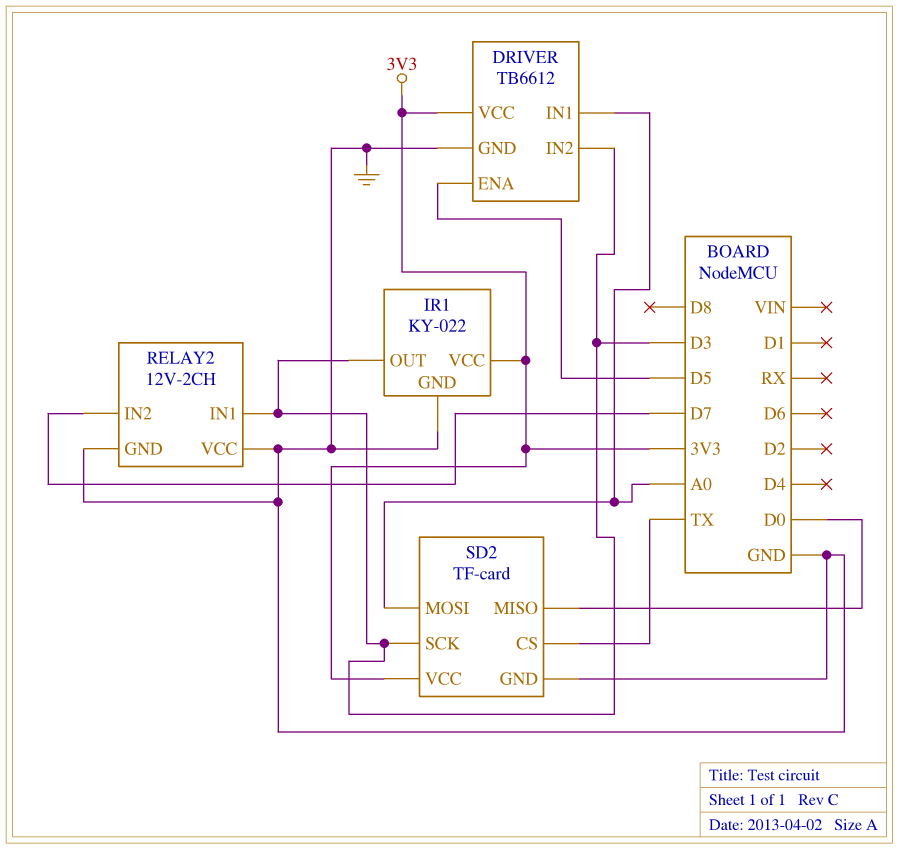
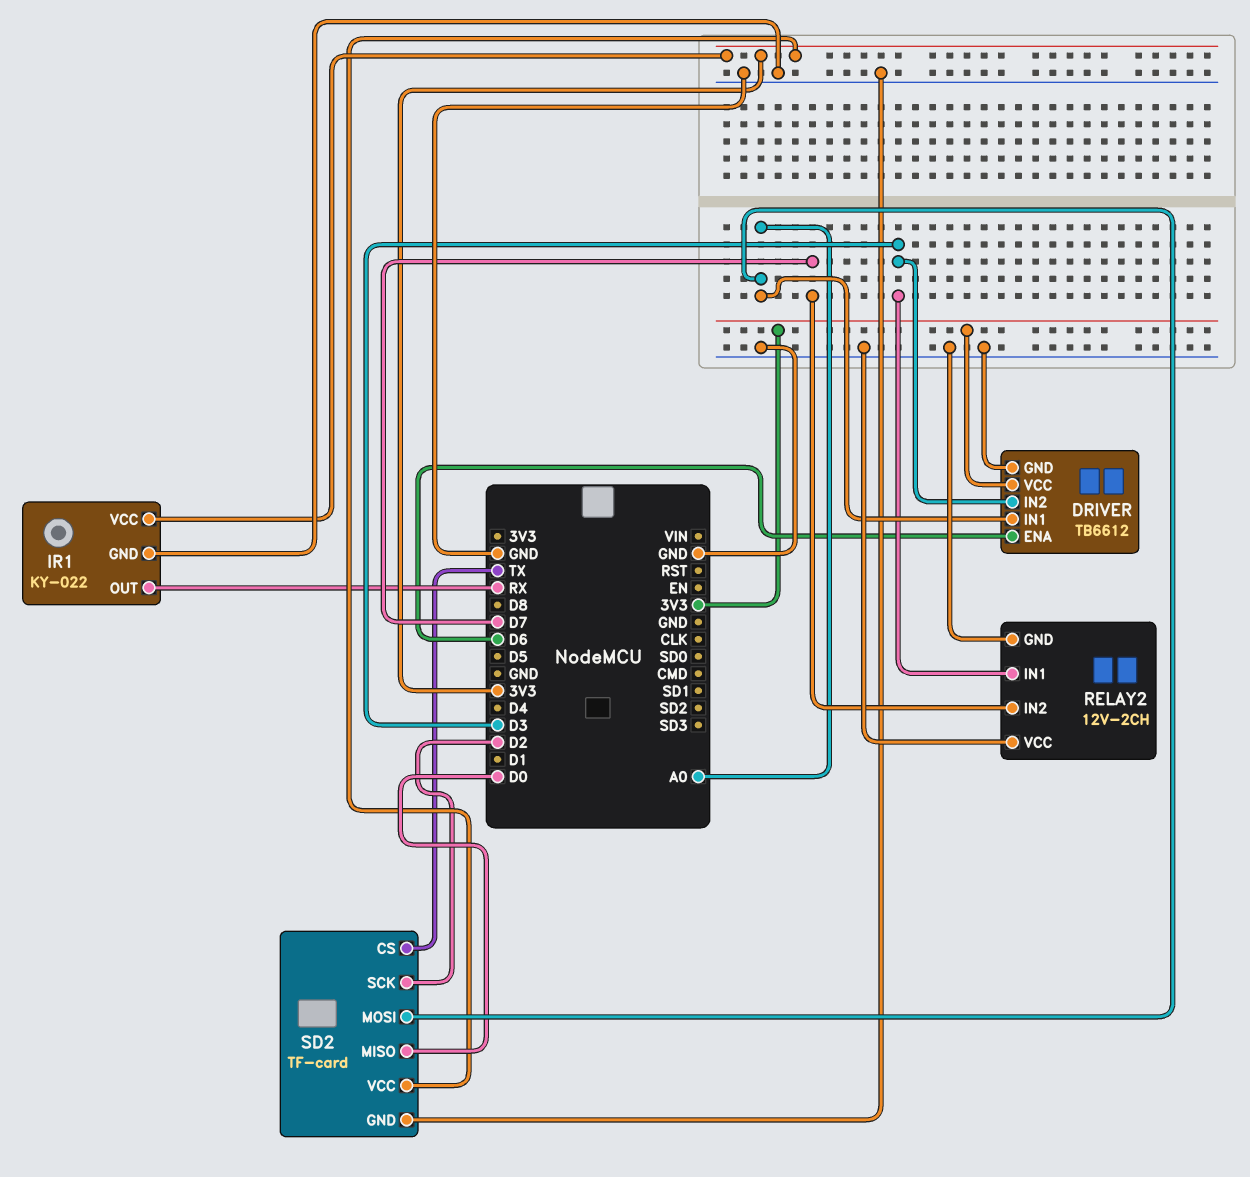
DRIVER pin ENA: D5 -> D6
IR1 pin OUT: D3 -> RX
SD2 pin SCK: D3 -> D2

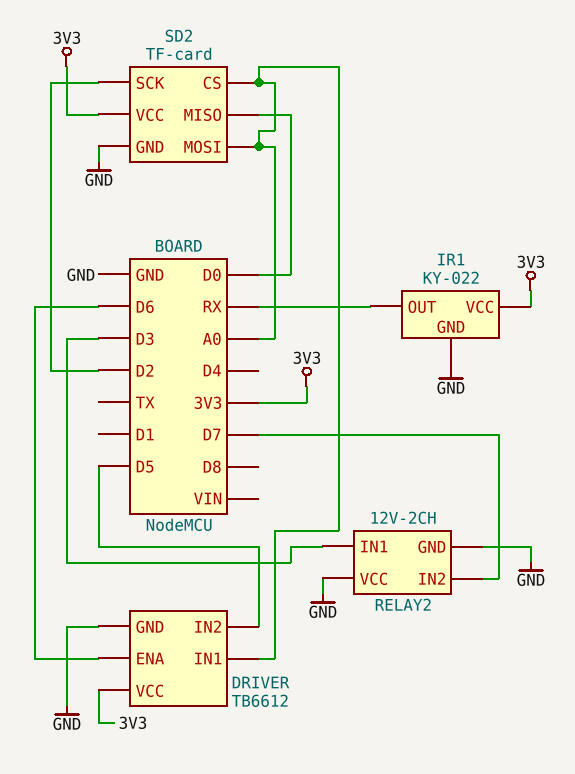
DRIVER pin IN2: D3 -> D5
SD2 pin CS: TX -> A0

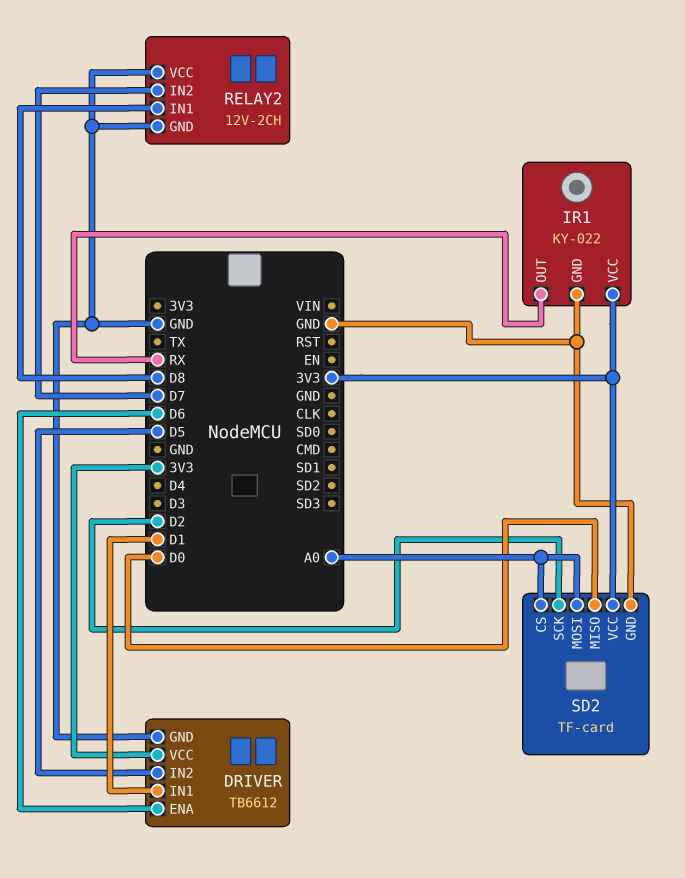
DRIVER pin IN1: A0 -> D1
RELAY2 pin IN1: D3 -> D8

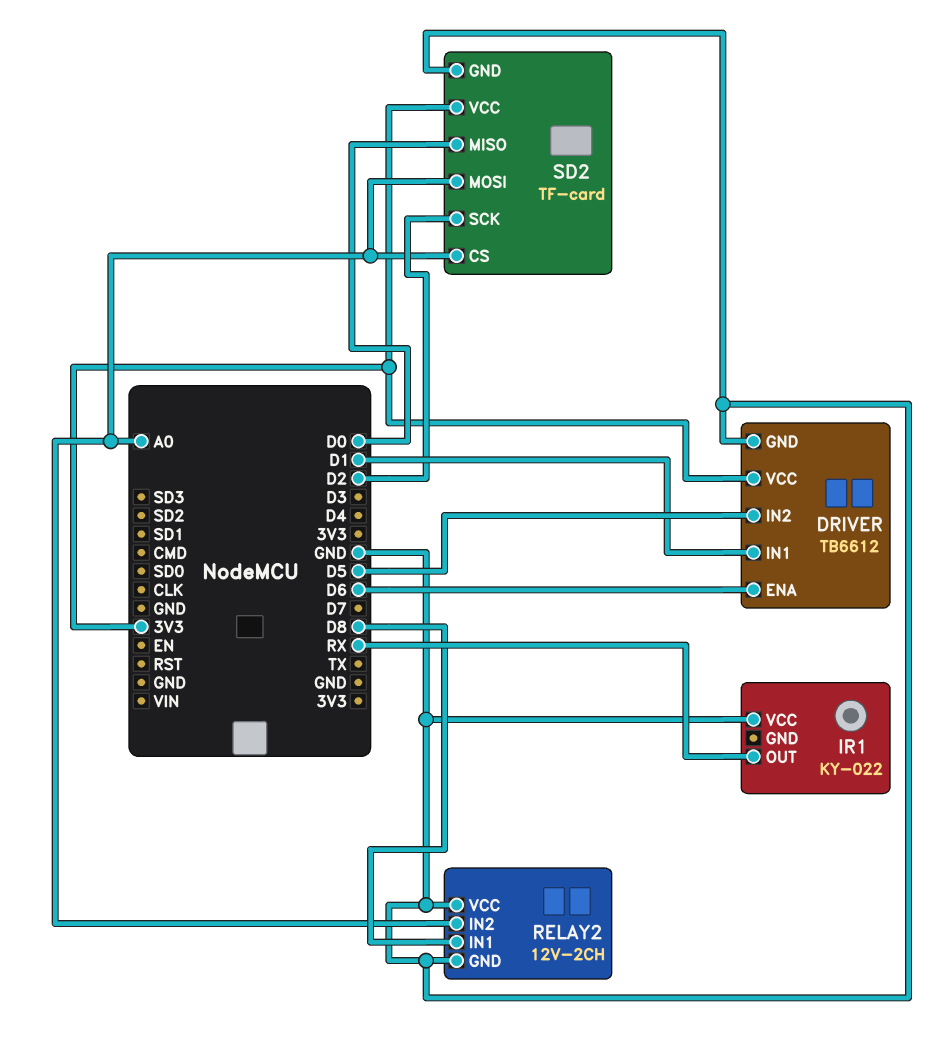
IR1 pin GND: GND -> none
IR1 pin VCC: 3V3 -> GND
RELAY2 pin IN2: D7 -> A0

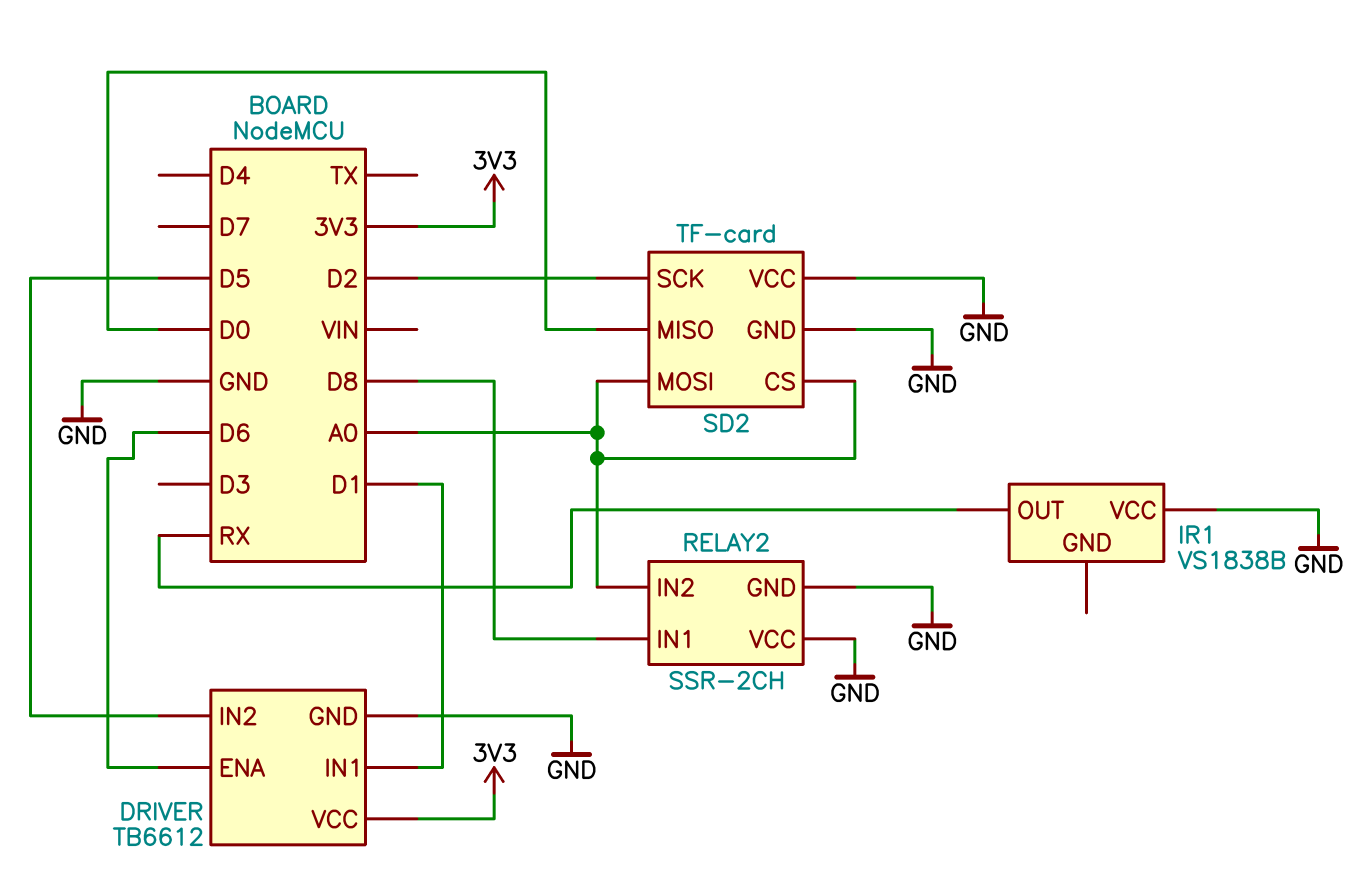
IR1: KY-022 -> VS1838B
RELAY2: 12V-2CH -> SSR-2CH
SD2 pin VCC: 3V3 -> GND

